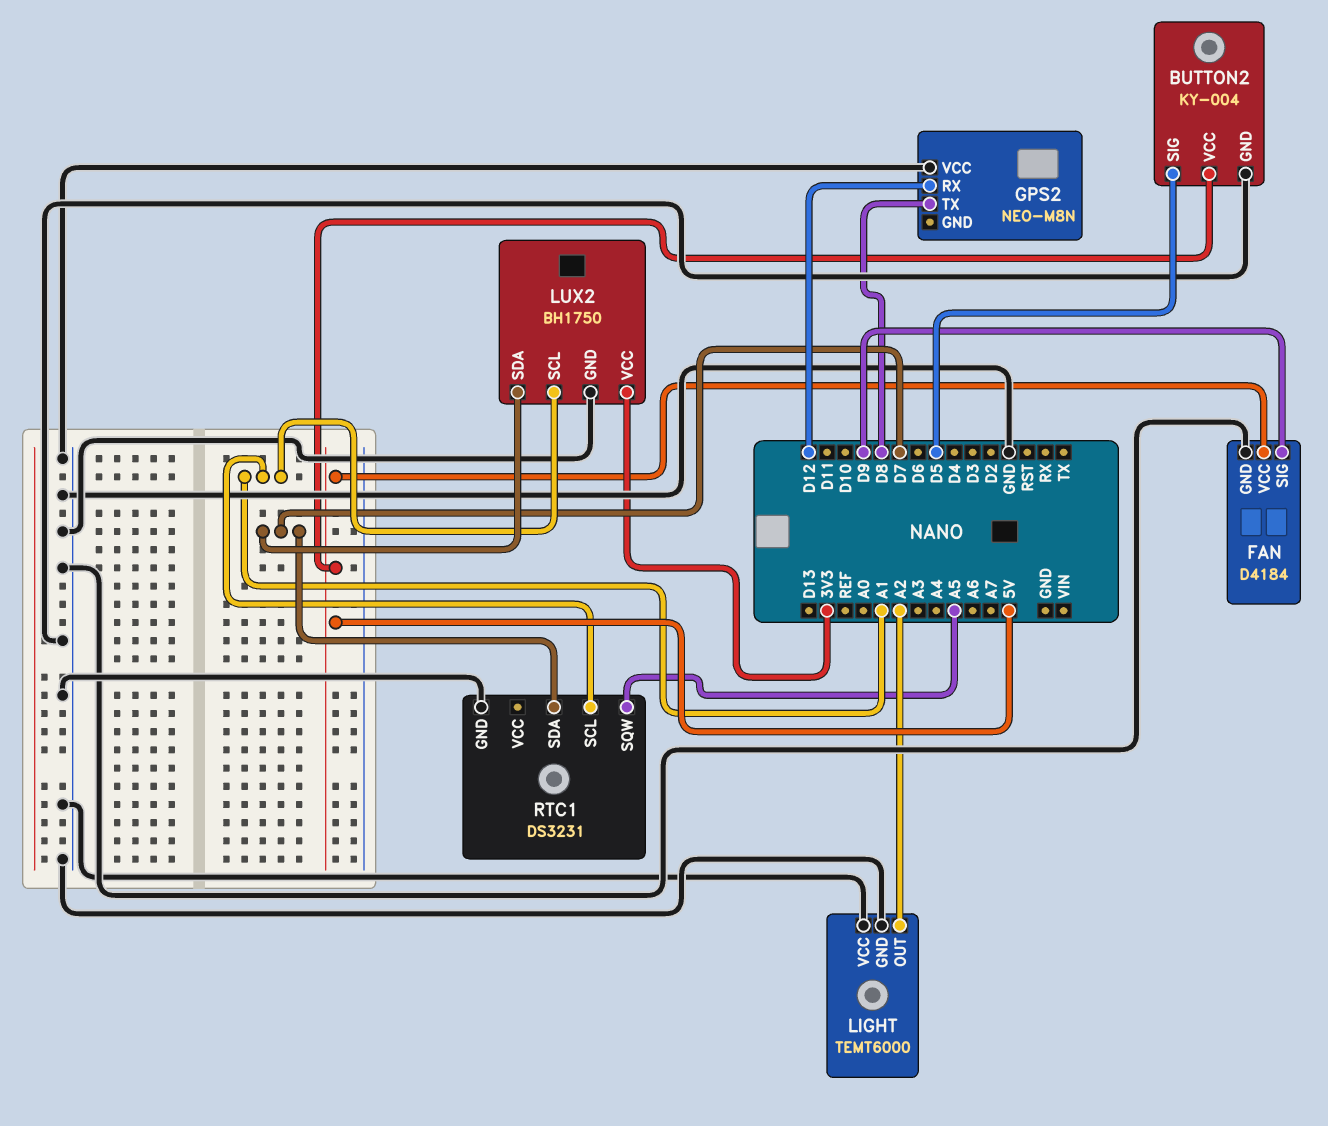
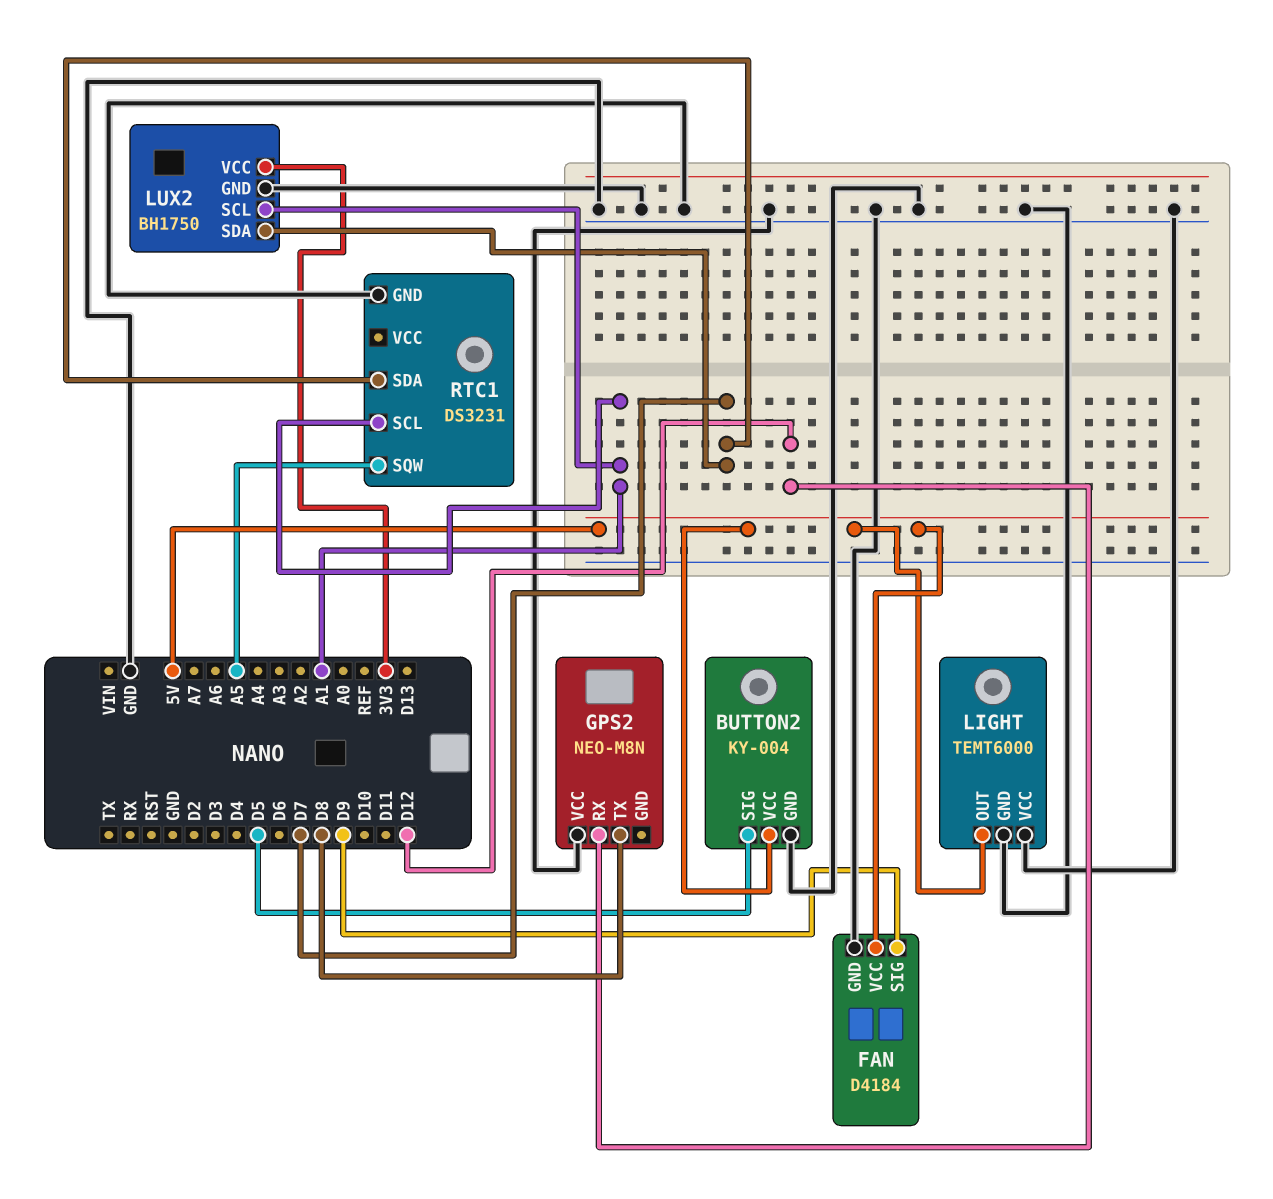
LIGHT pin OUT: A2 -> 5V

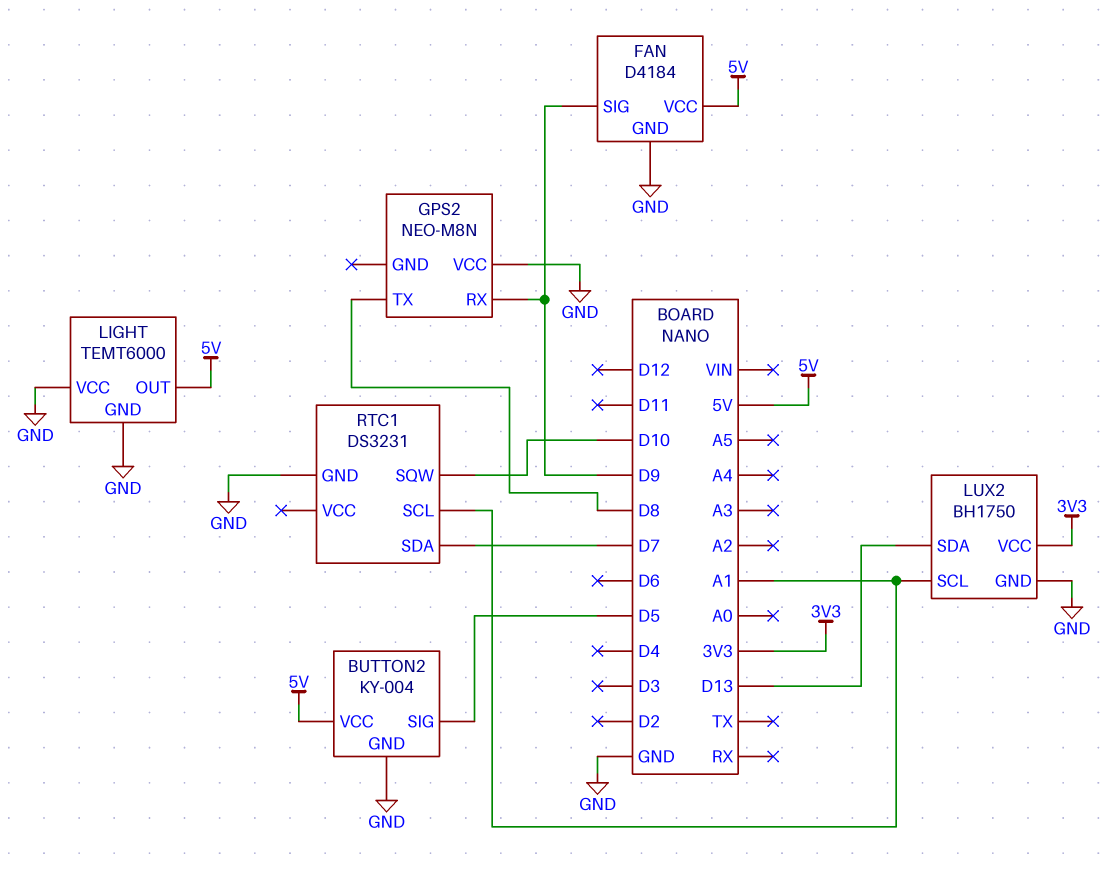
GPS2 pin RX: D12 -> D9
LUX2 pin SDA: D7 -> D13
RTC1 pin SQW: A5 -> D10

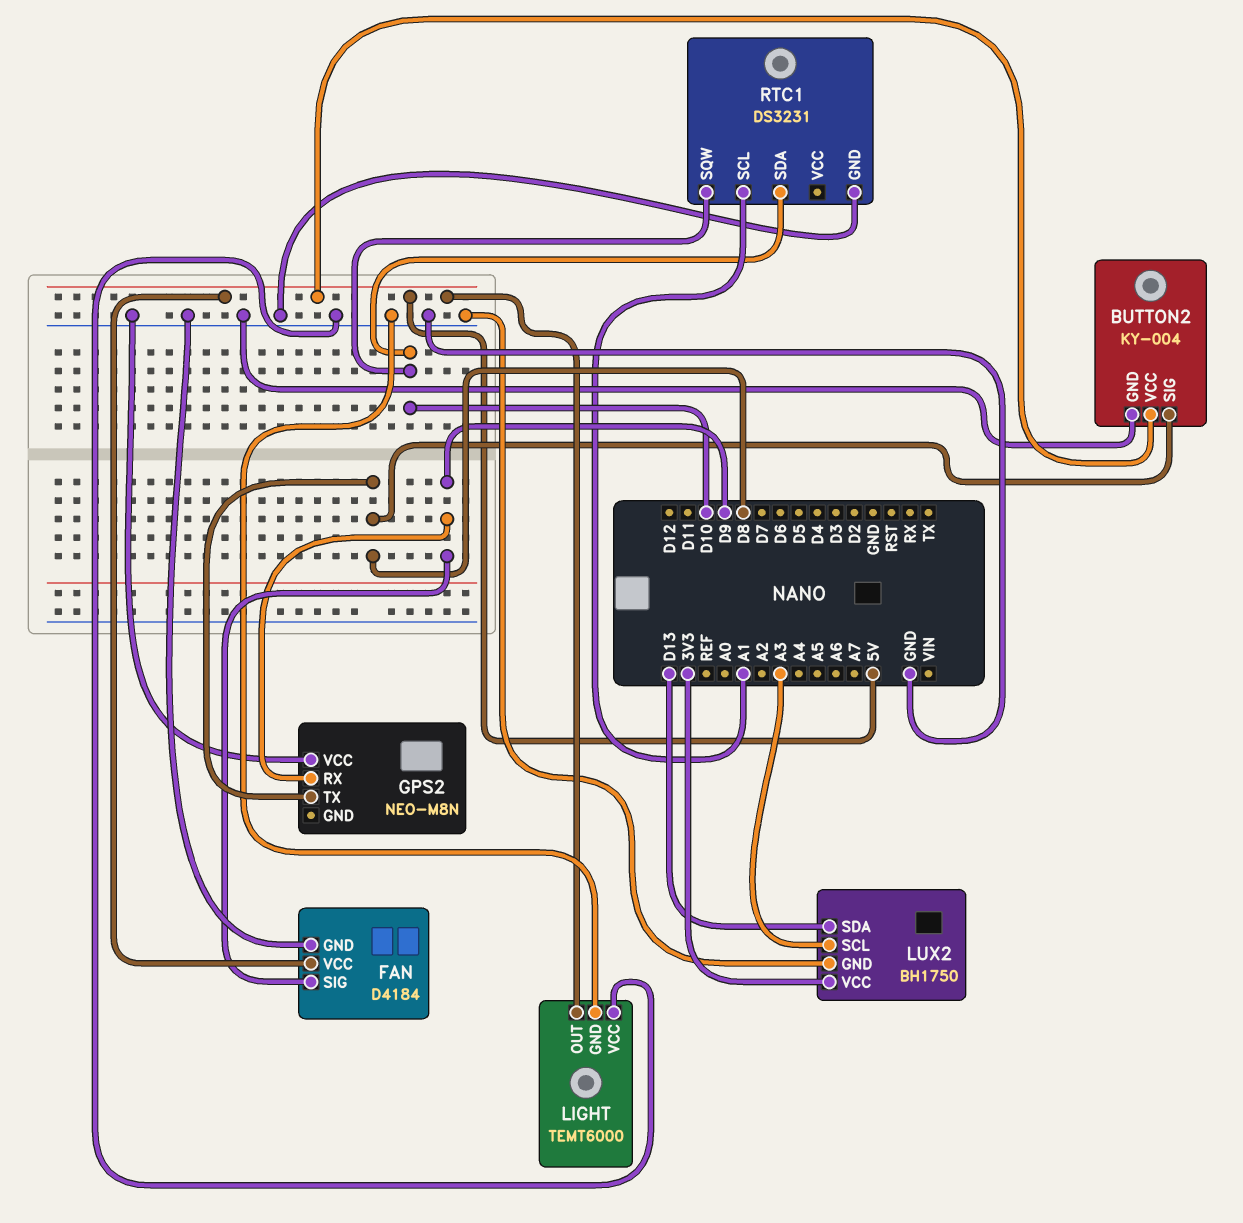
BUTTON2 pin SIG: D5 -> D8
LUX2 pin SCL: A1 -> A3
RTC1 pin SDA: D7 -> D10

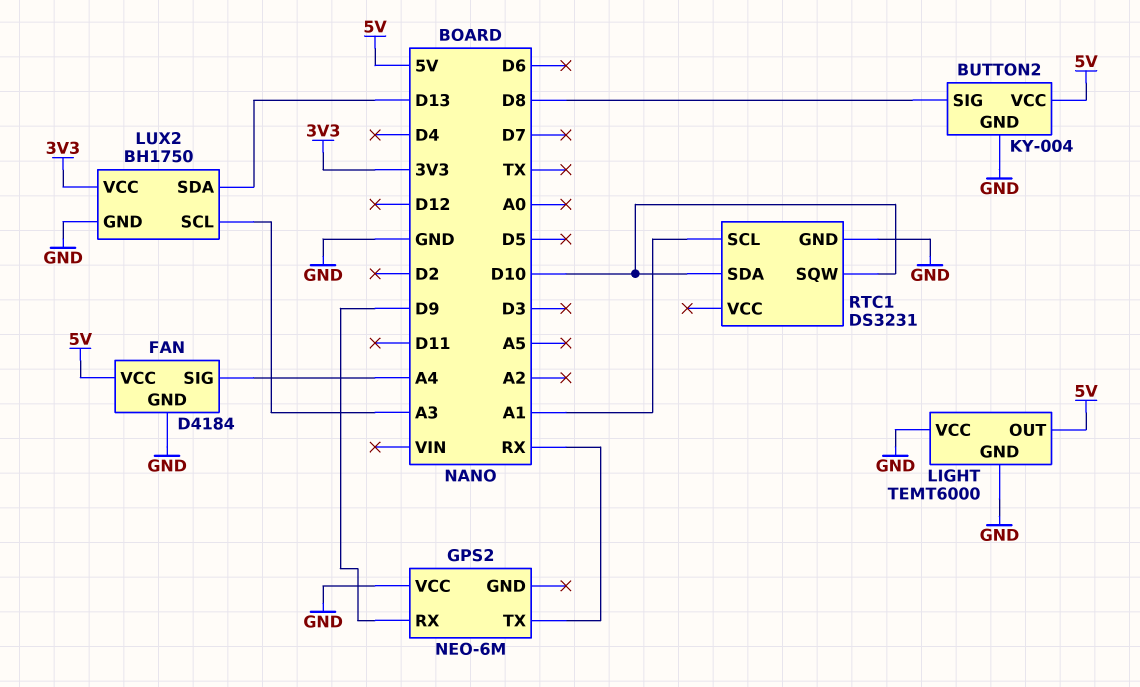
FAN pin SIG: D9 -> A4
GPS2: NEO-M8N -> NEO-6M
GPS2 pin TX: D8 -> RX

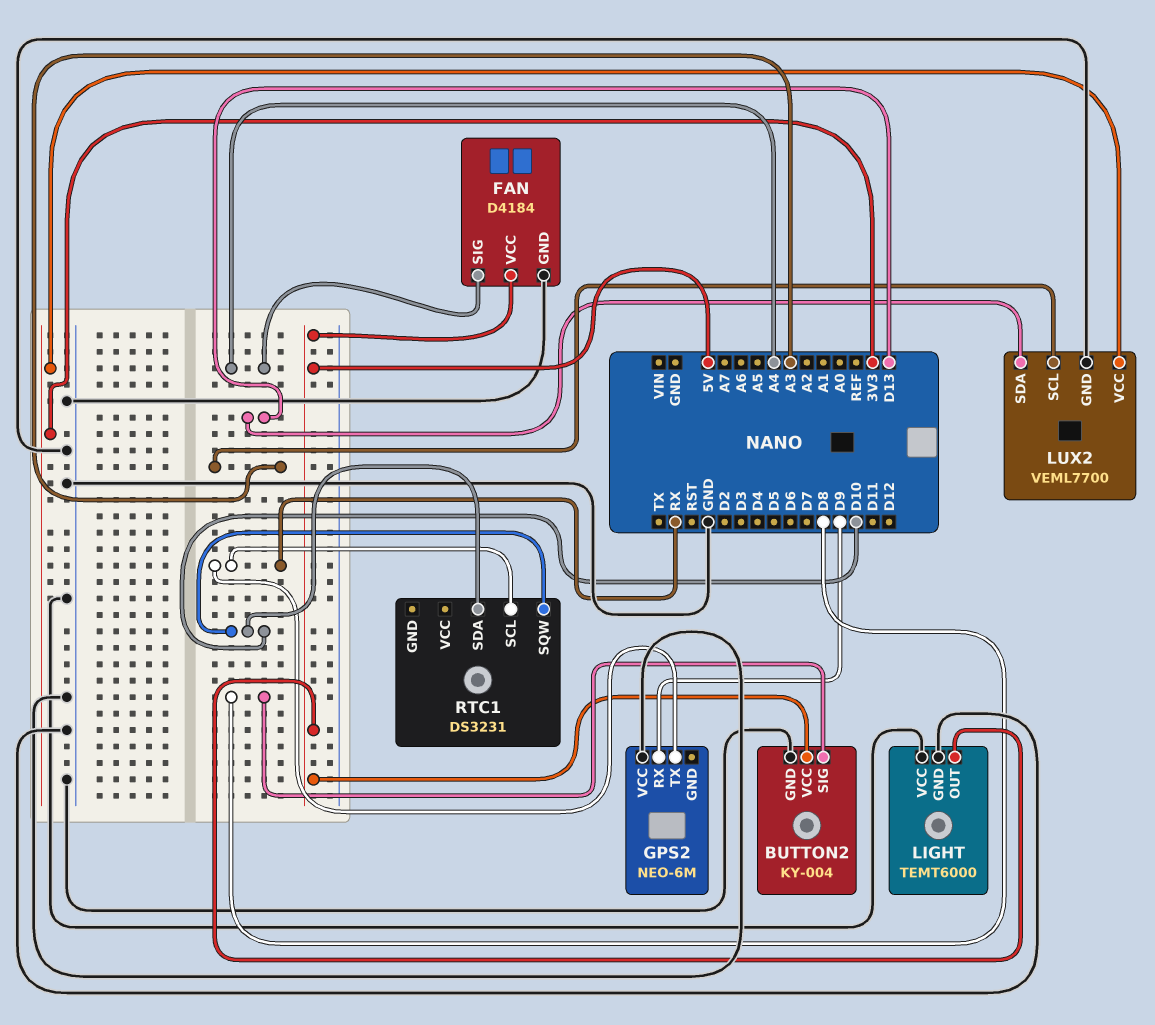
LUX2: BH1750 -> VEML7700
RTC1 pin GND: GND -> none
RTC1 pin SCL: A1 -> RX

